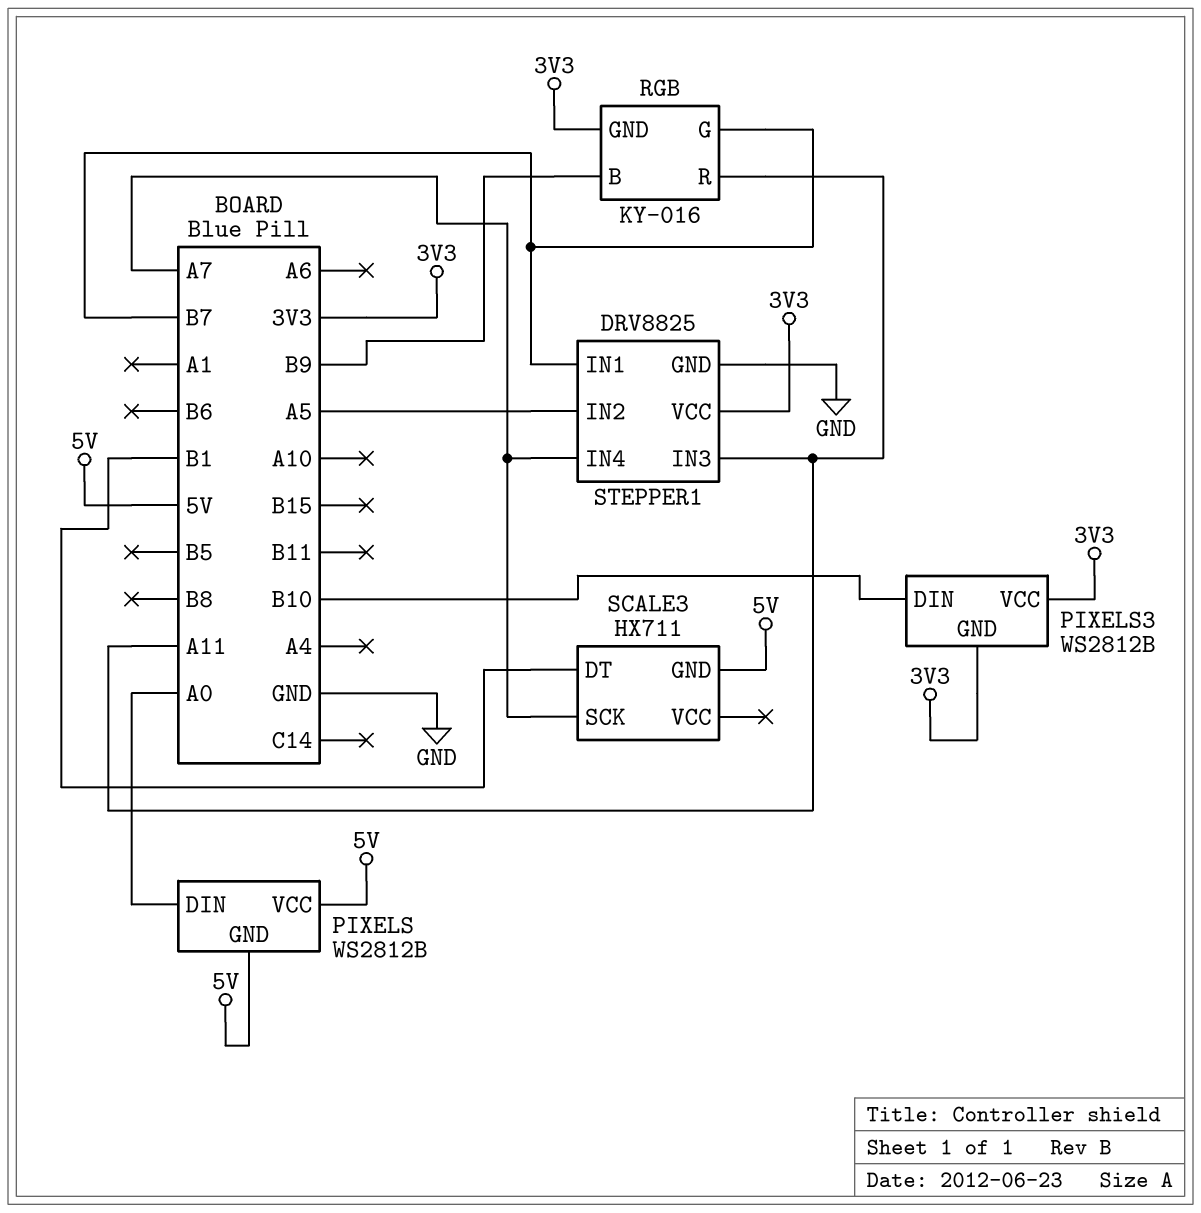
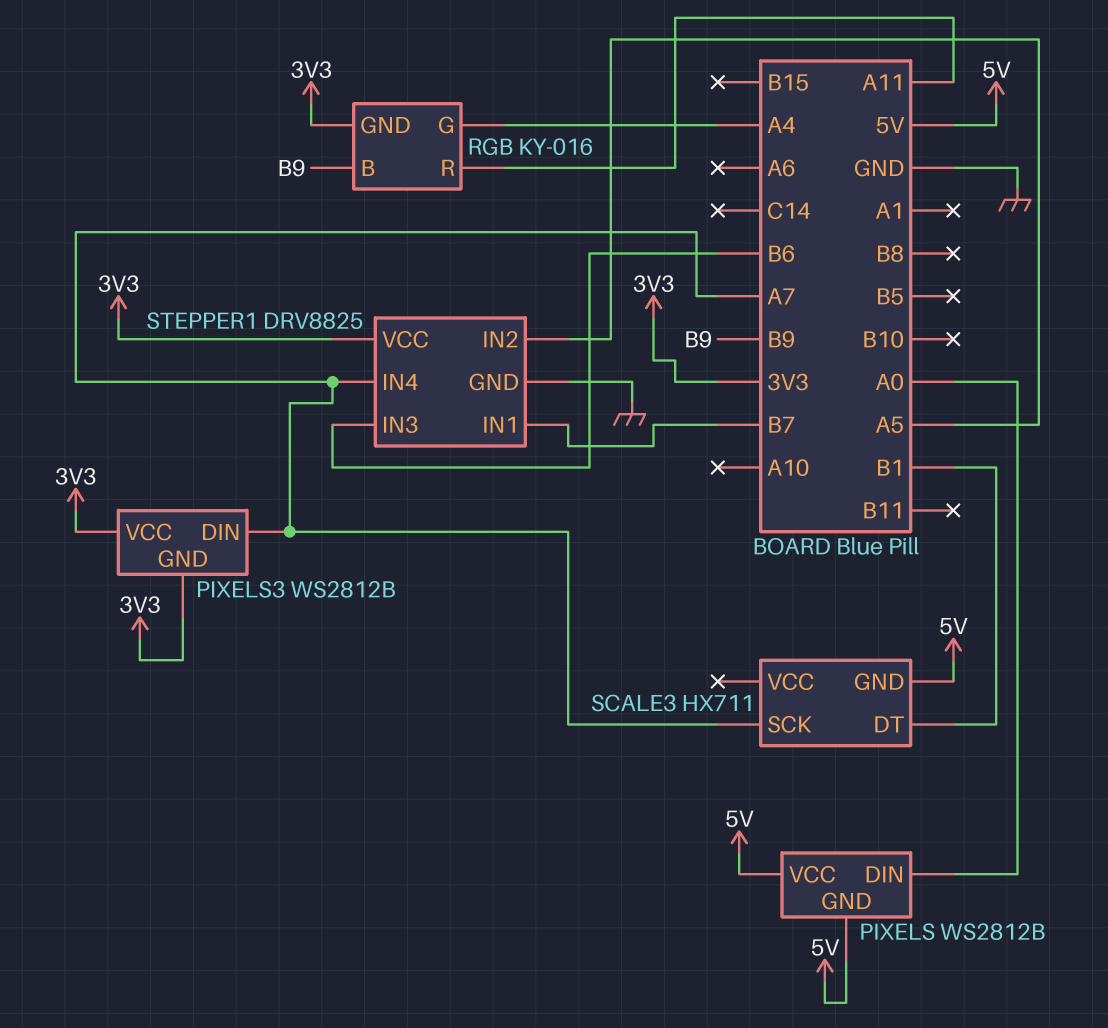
PIXELS3 pin DIN: B10 -> A7
RGB pin G: B7 -> A4
STEPPER1 pin IN3: A11 -> B6

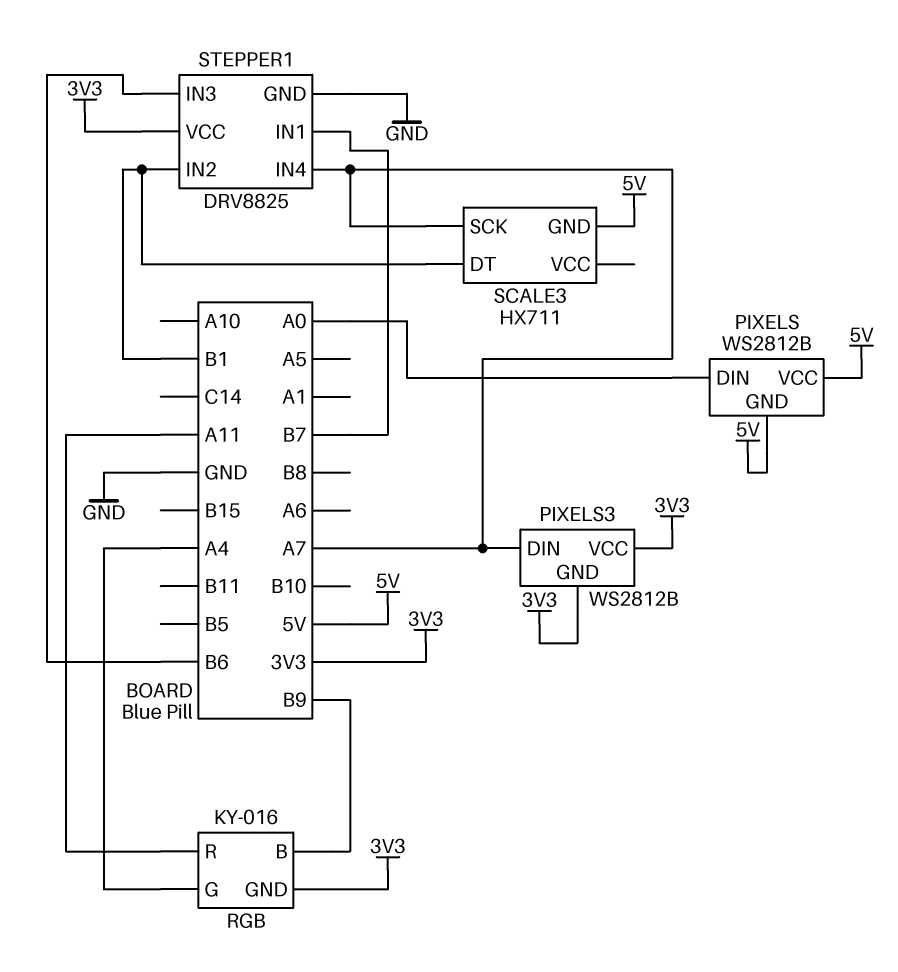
STEPPER1 pin IN2: A5 -> B1

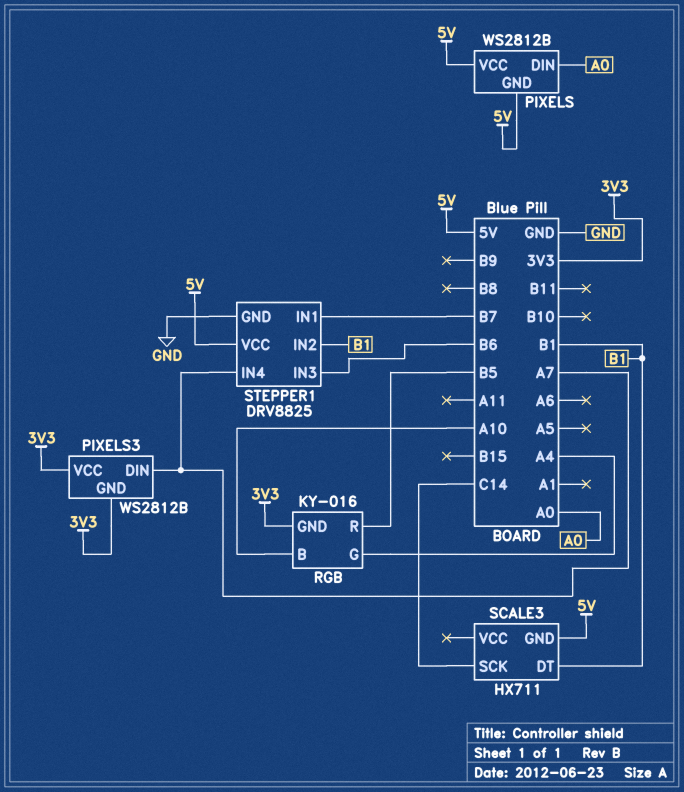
RGB pin B: B9 -> A10
RGB pin R: A11 -> B5
SCALE3 pin SCK: A7 -> C14
STEPPER1 pin VCC: 3V3 -> 5V

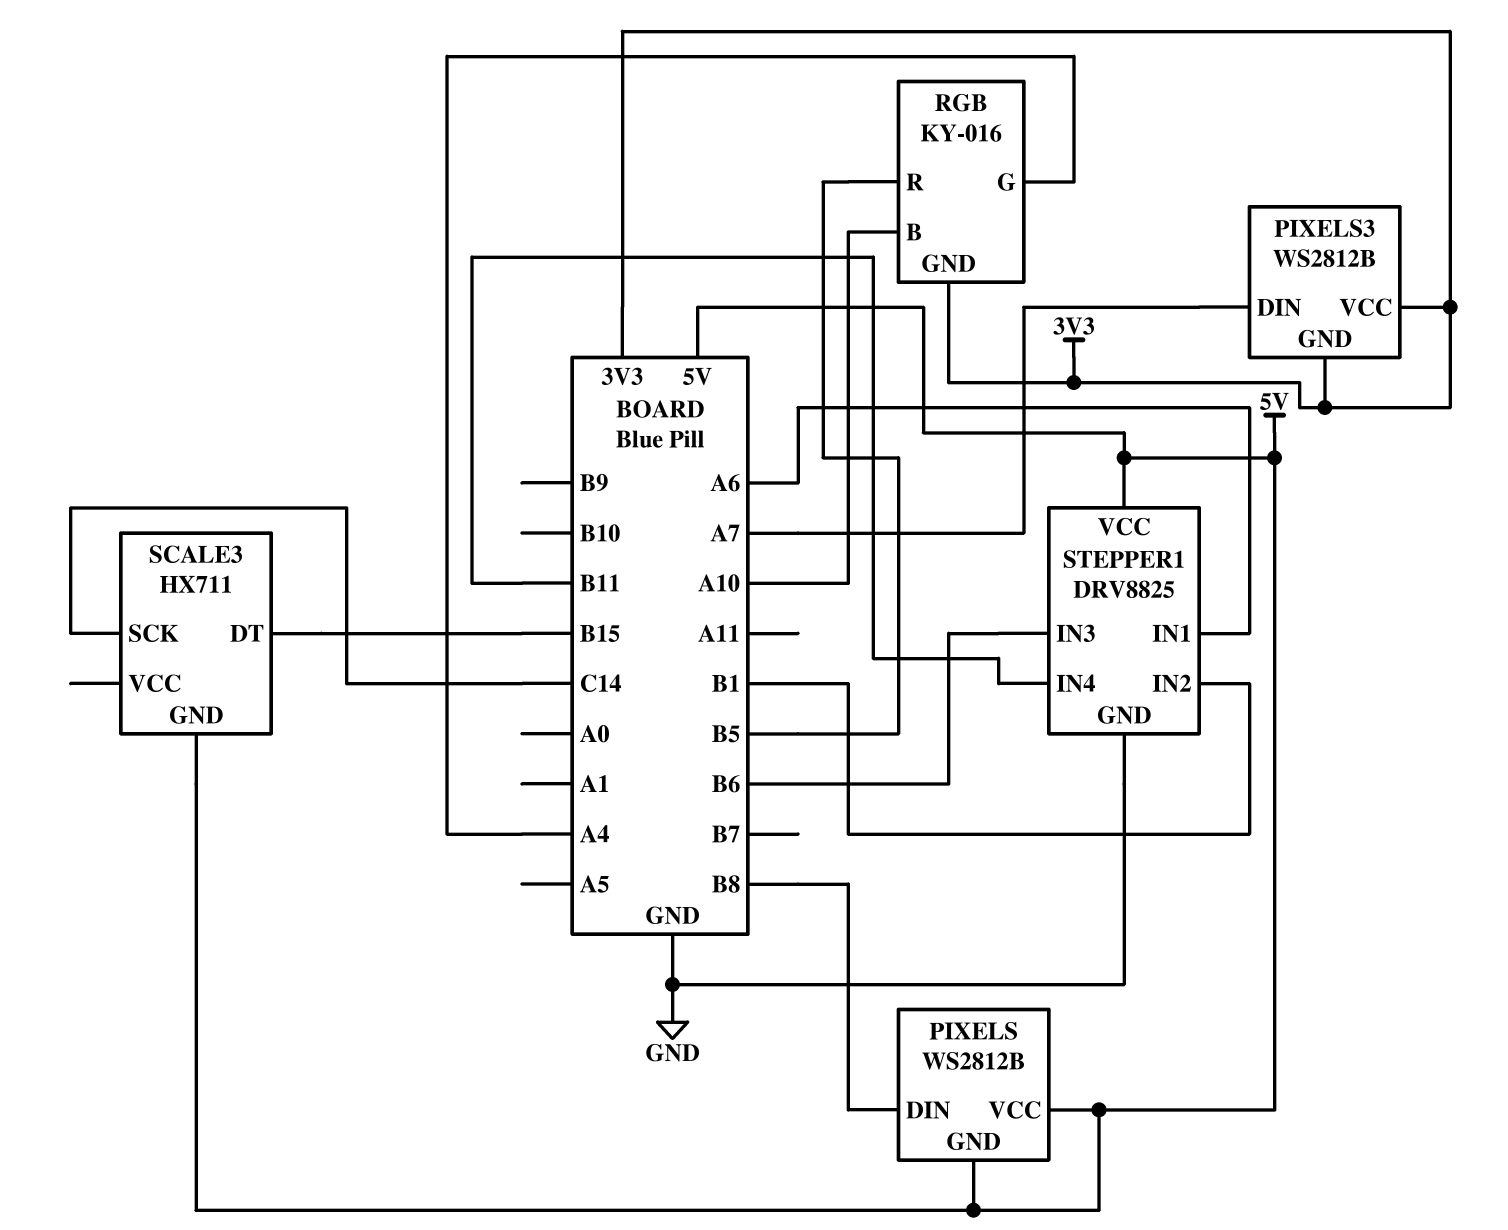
PIXELS pin DIN: A0 -> B8
SCALE3 pin DT: B1 -> B15
STEPPER1 pin IN1: B7 -> A6
STEPPER1 pin IN4: A7 -> B11

